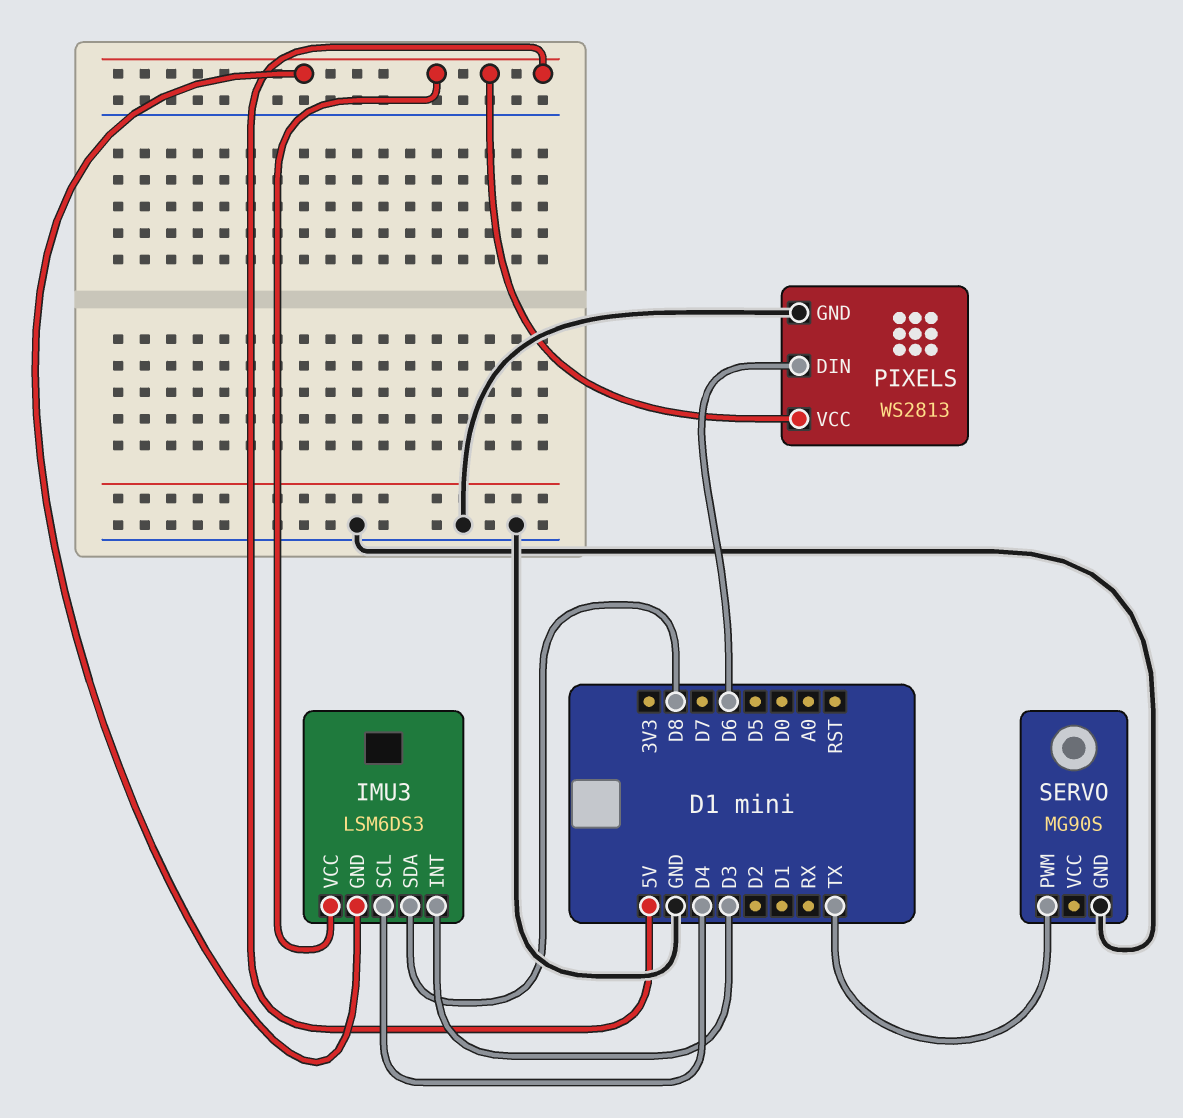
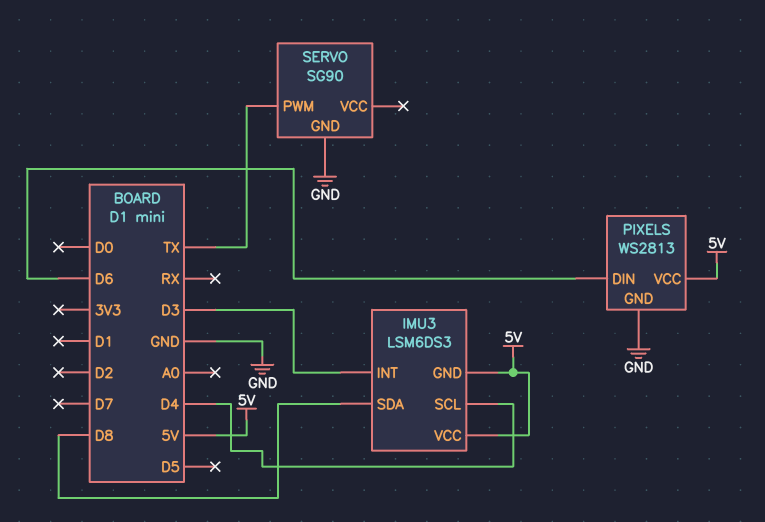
SERVO: MG90S -> SG90

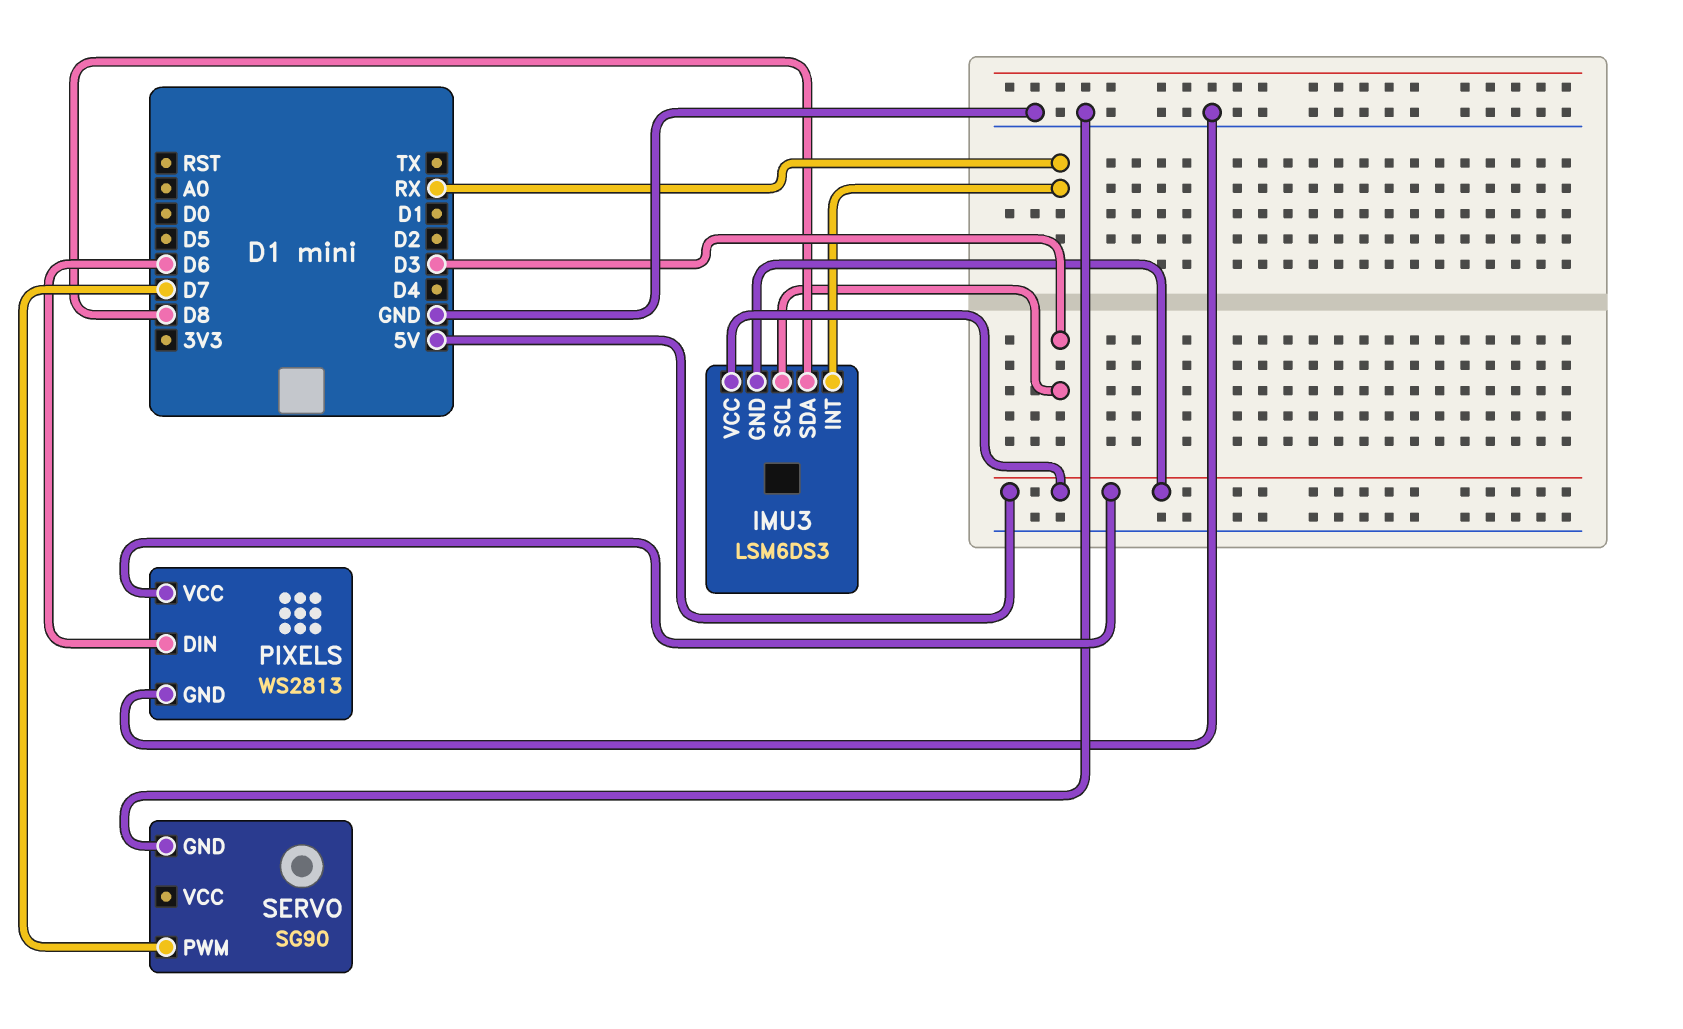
IMU3 pin INT: D3 -> RX
IMU3 pin SCL: D4 -> D3
SERVO pin PWM: TX -> D7

